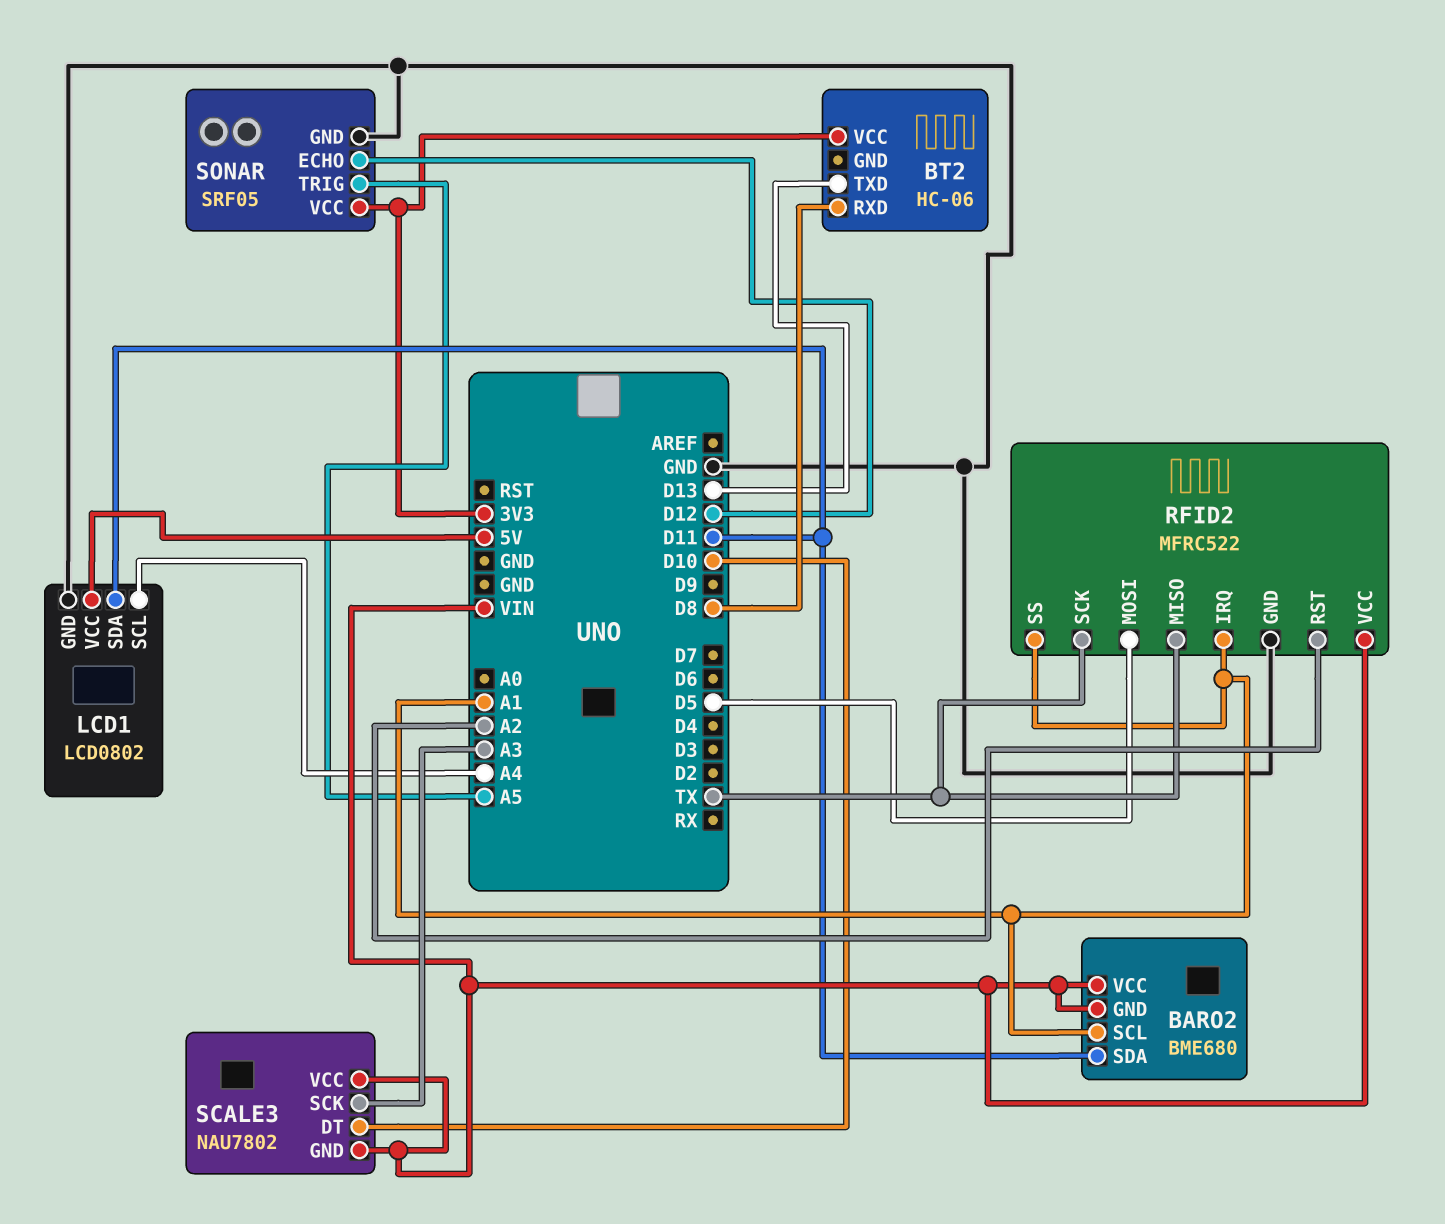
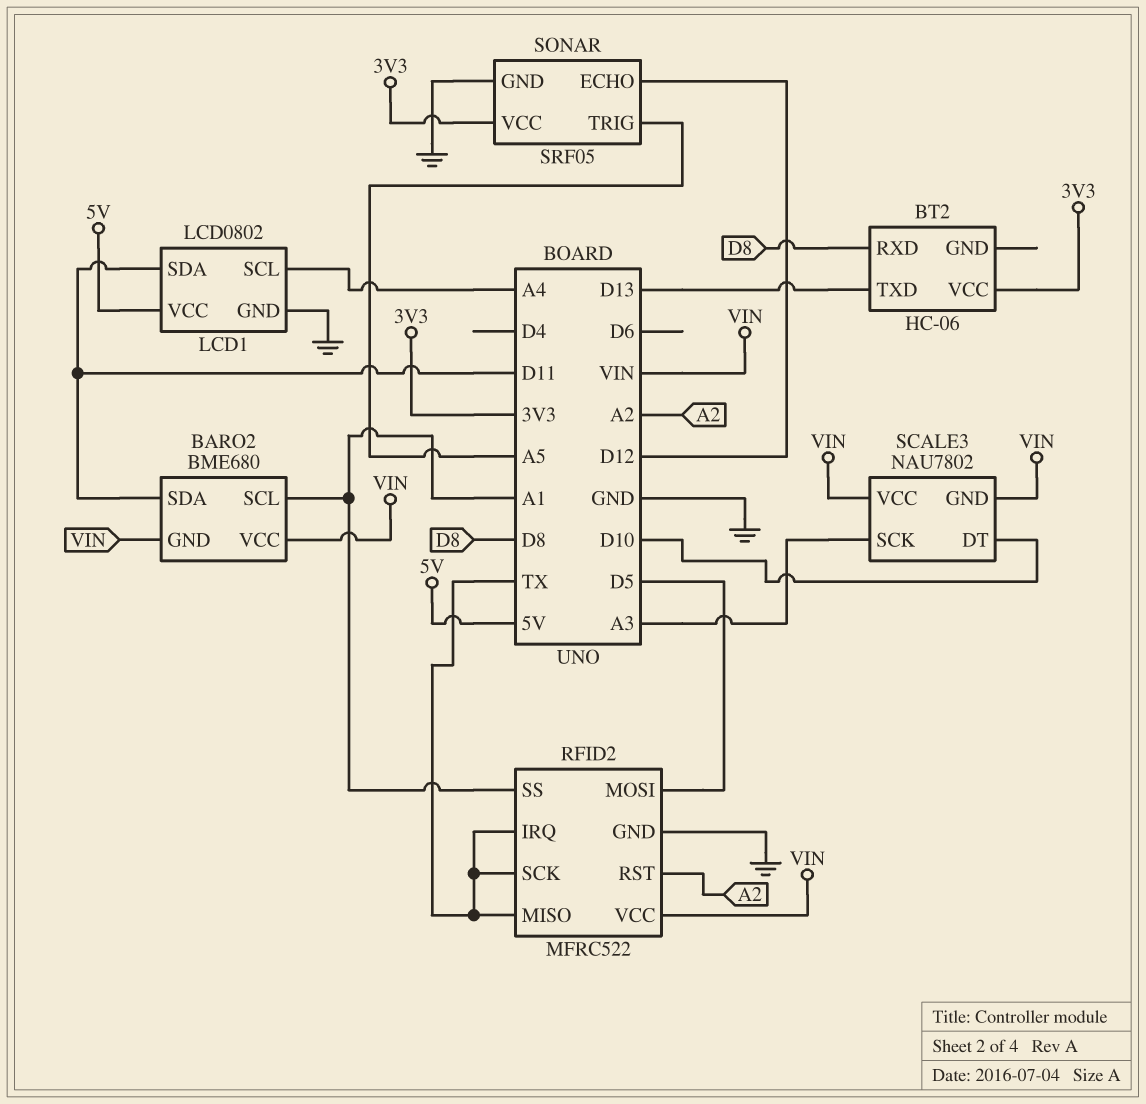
RFID2 pin IRQ: A1 -> TX

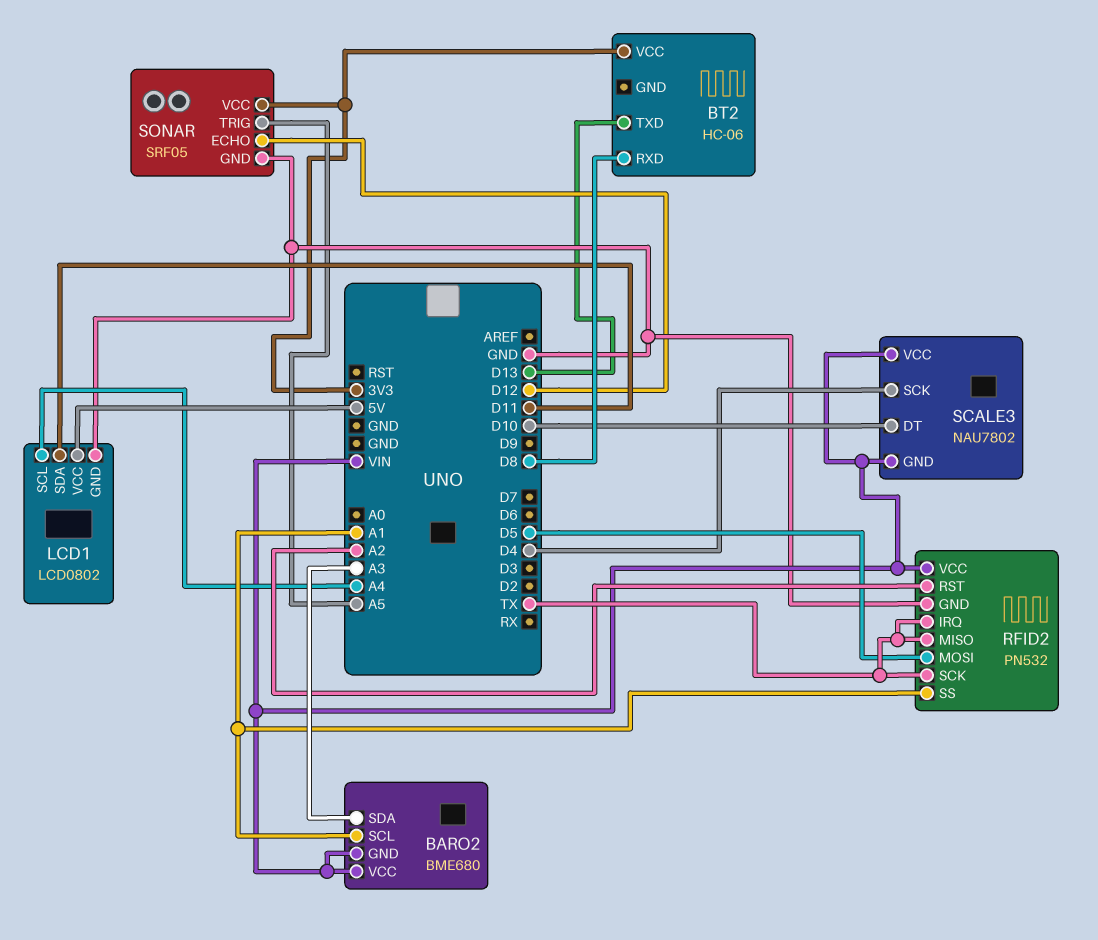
BARO2 pin SDA: D11 -> A3
RFID2: MFRC522 -> PN532
SCALE3 pin SCK: A3 -> D4

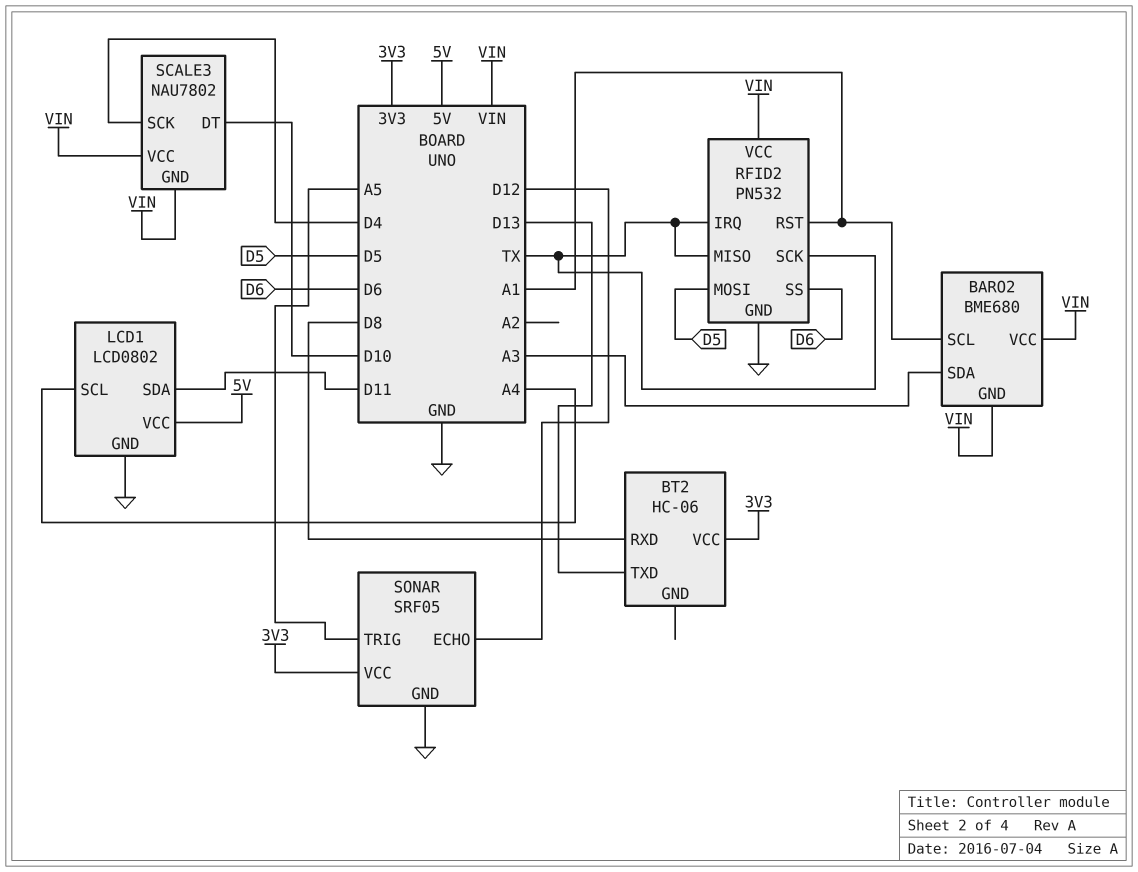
RFID2 pin RST: A2 -> A1
RFID2 pin SS: A1 -> D6

